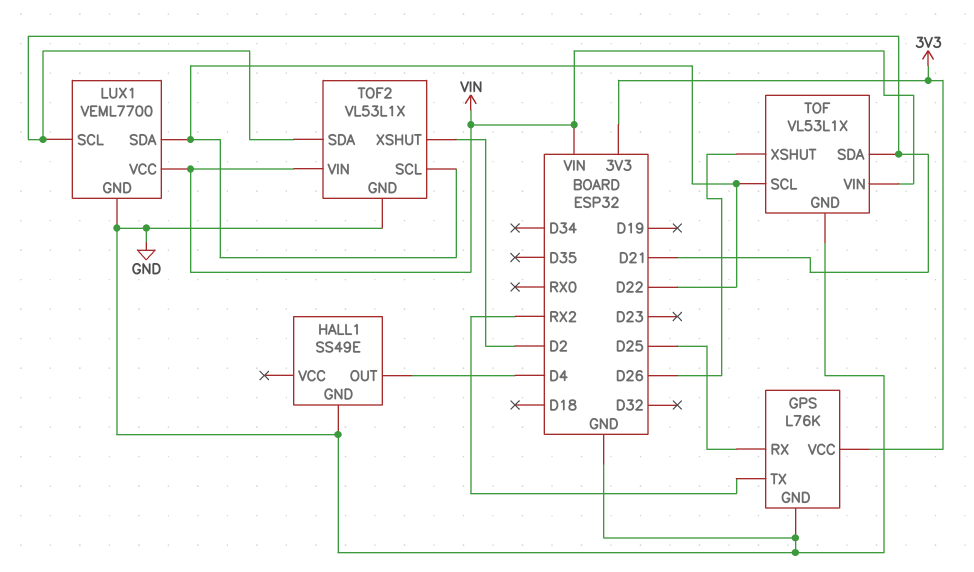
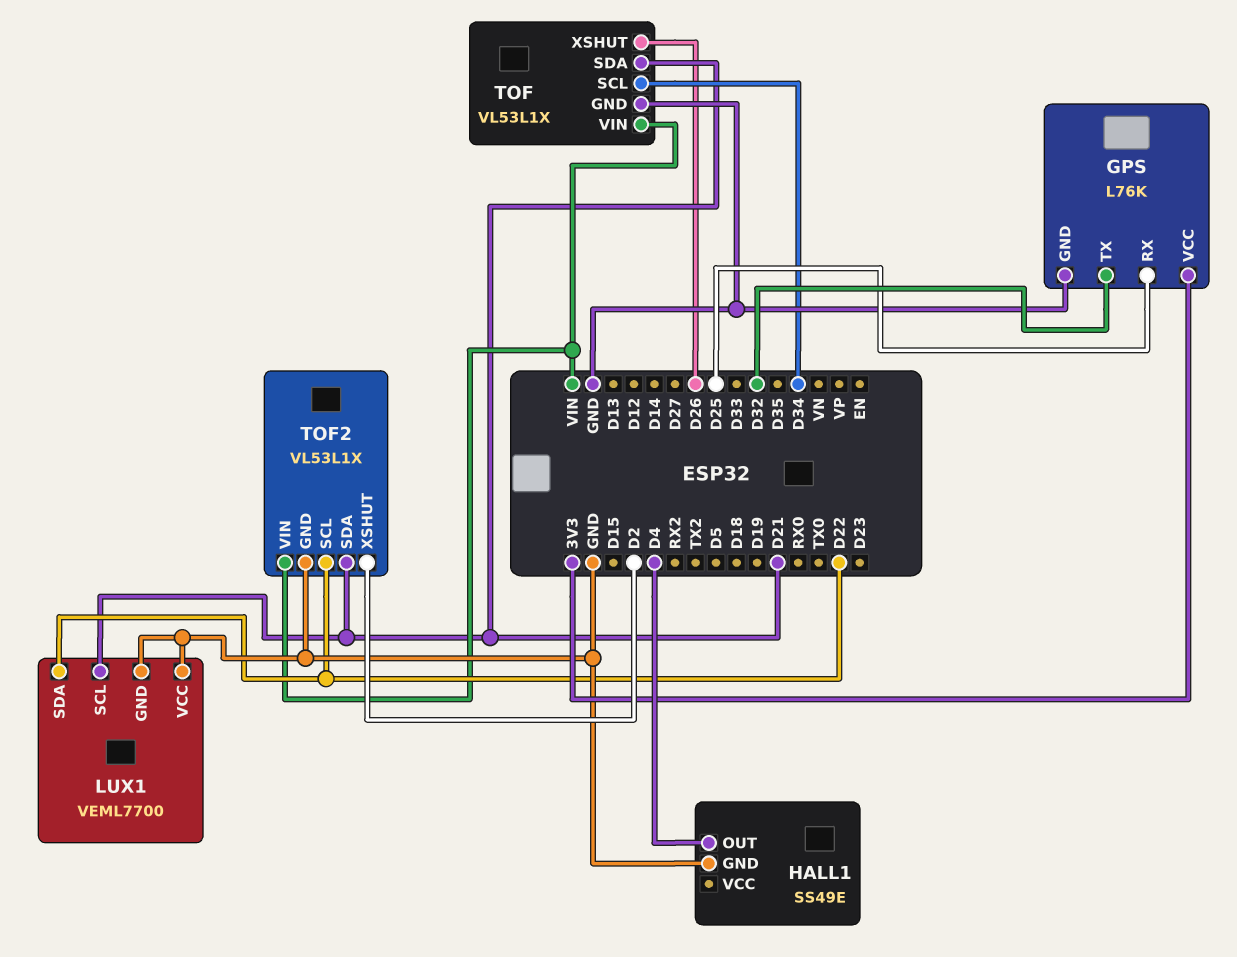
GPS pin TX: RX2 -> D32
LUX1 pin VCC: VIN -> GND
TOF pin SCL: D22 -> D34

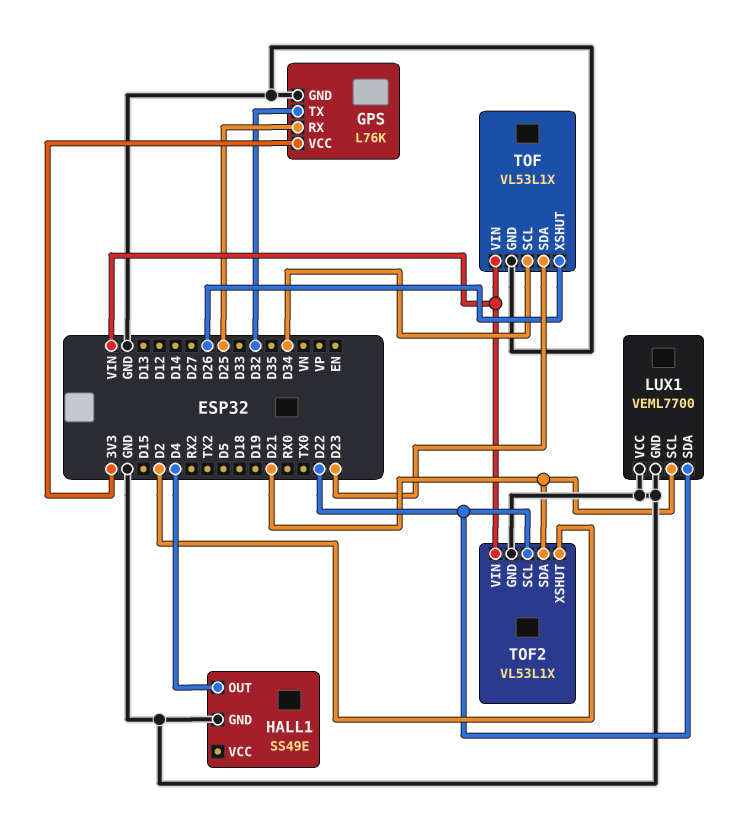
TOF pin SDA: D21 -> D23

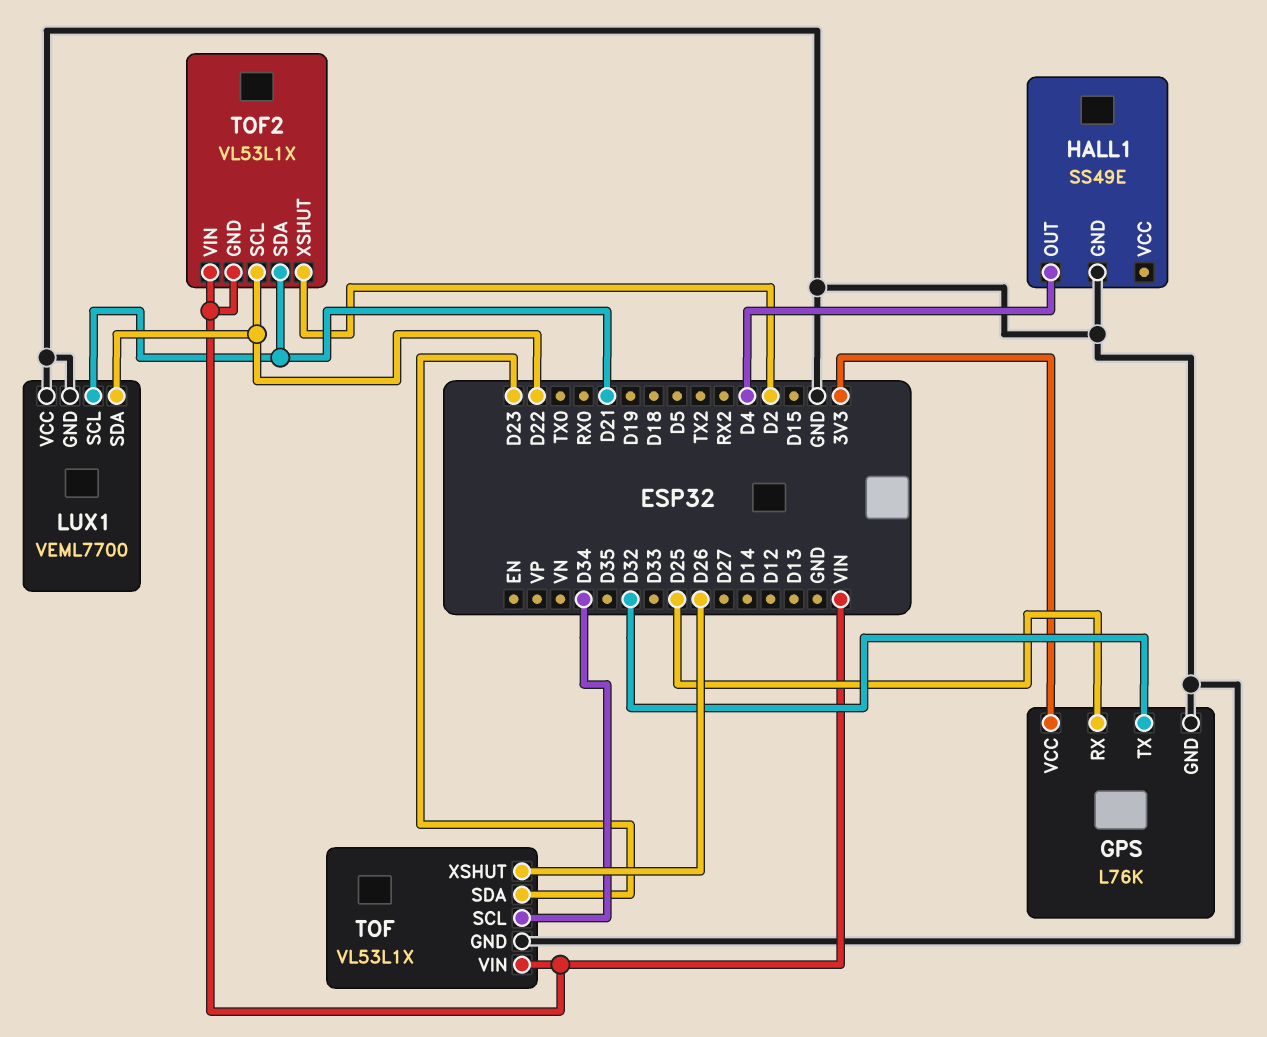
TOF2 pin GND: GND -> VIN

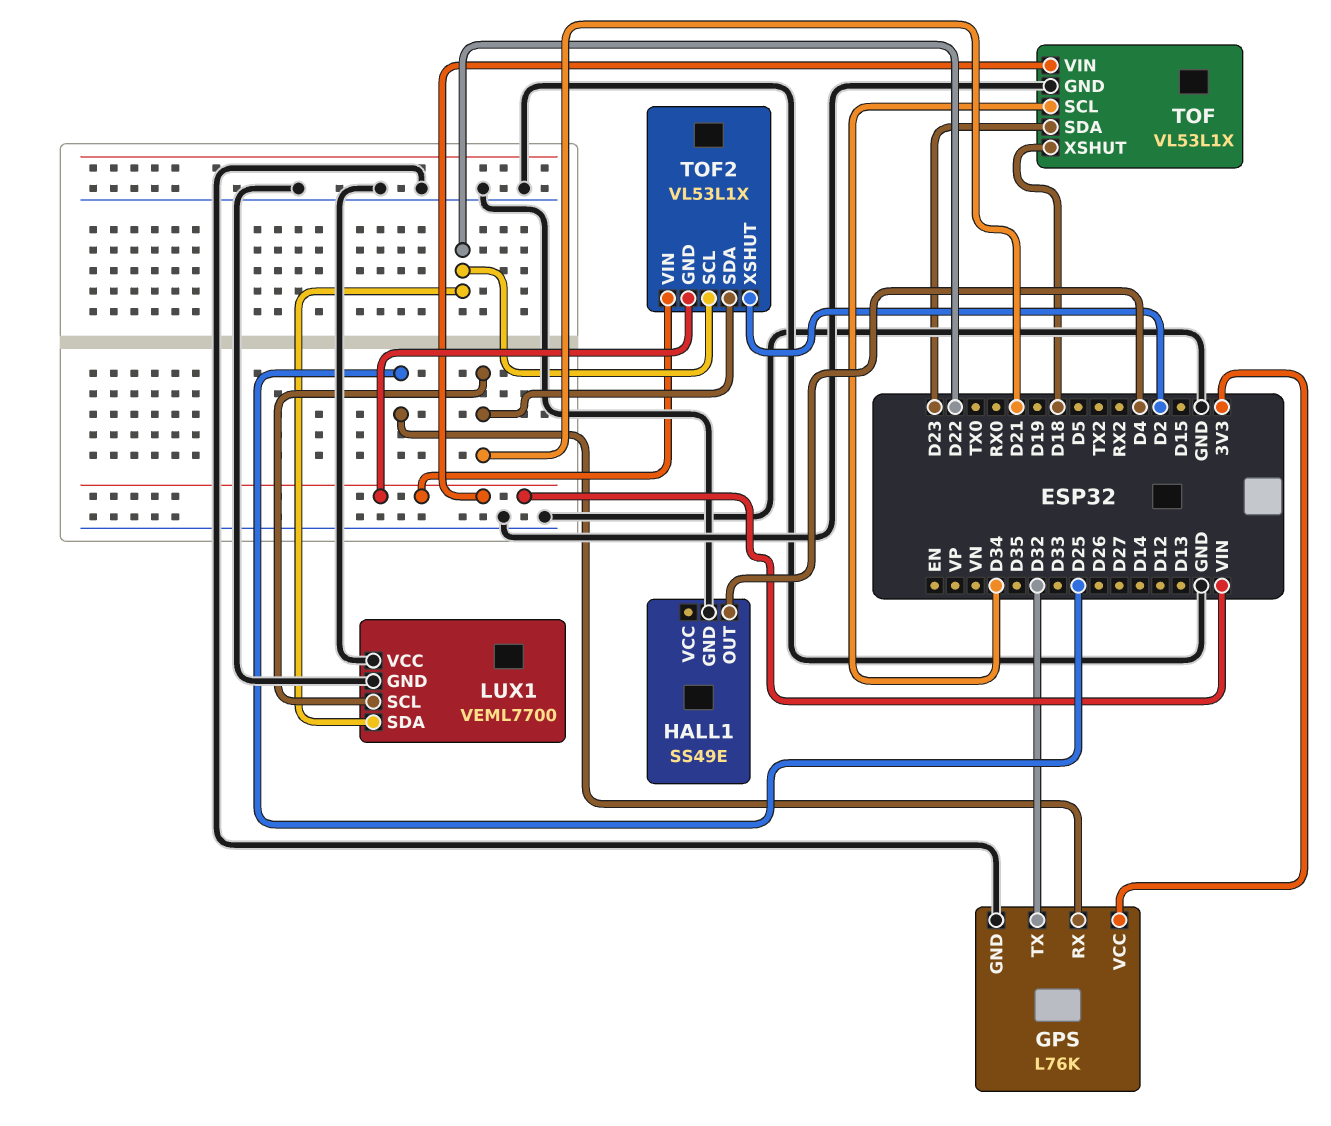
TOF pin XSHUT: D26 -> D18

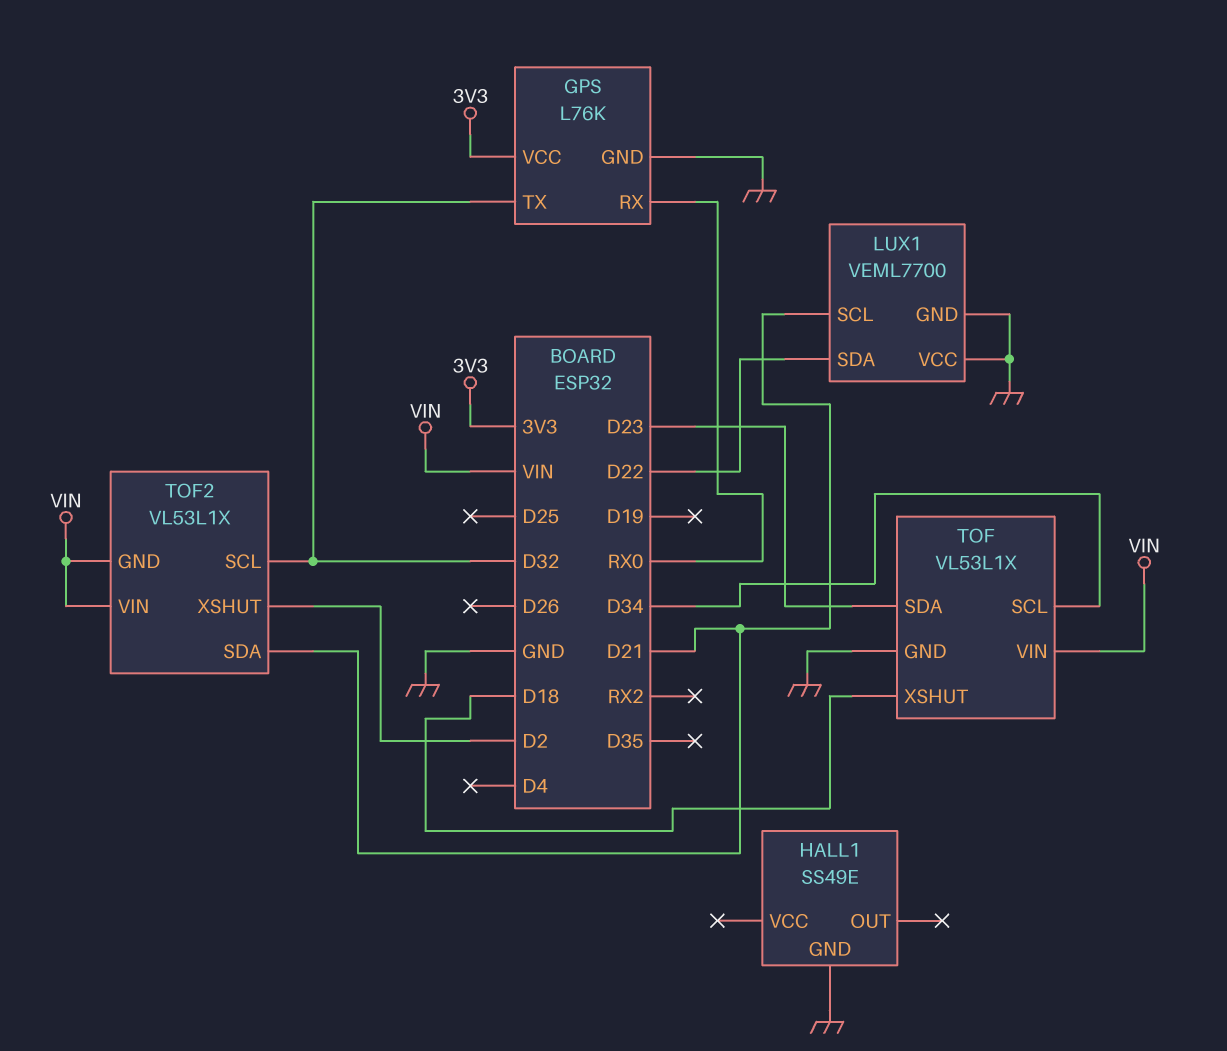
GPS pin RX: D25 -> RX0
HALL1 pin OUT: D4 -> none
TOF2 pin SCL: D22 -> D32

